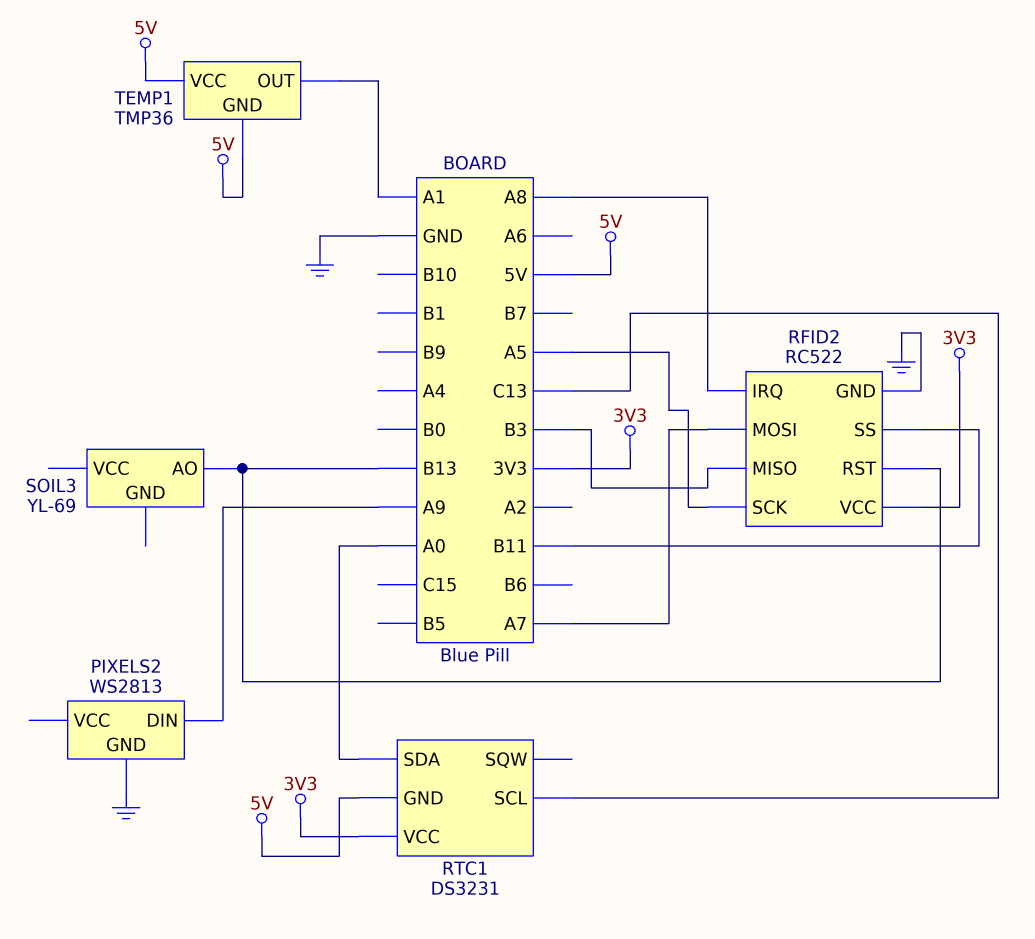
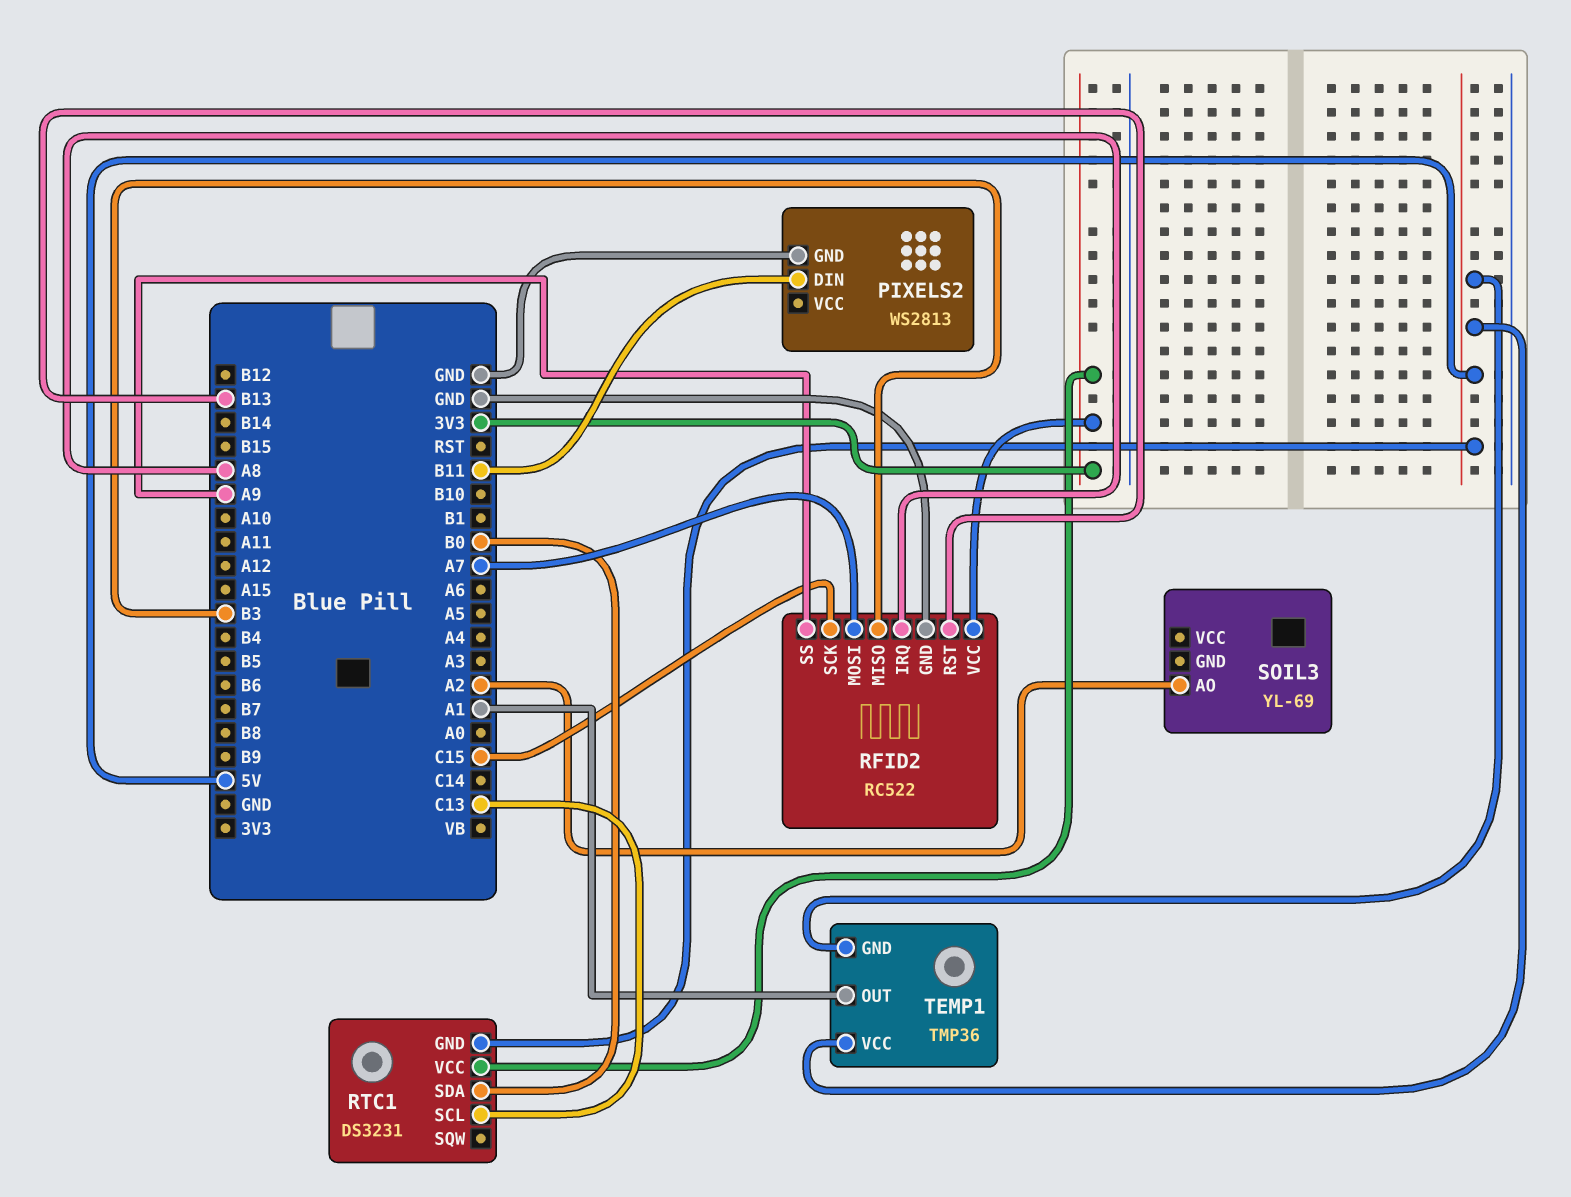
PIXELS2 pin DIN: A9 -> B11
RFID2 pin SCK: A5 -> C15
RFID2 pin SS: B11 -> A9
RTC1 pin SDA: A0 -> B0
SOIL3 pin AO: B13 -> A2

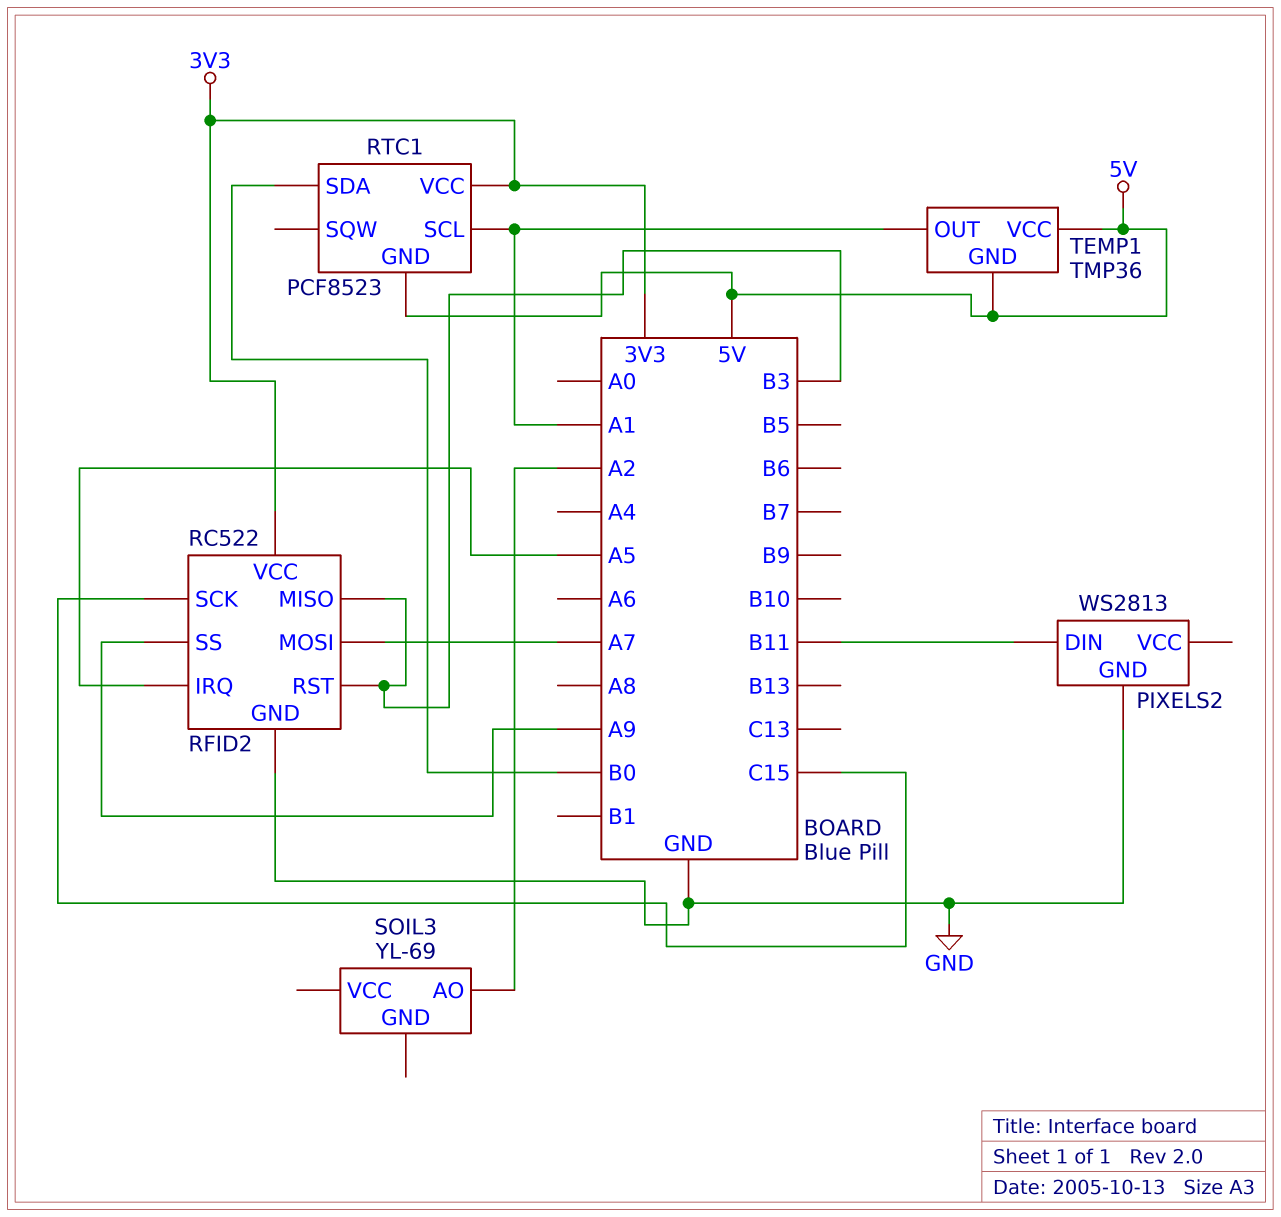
RFID2 pin IRQ: A8 -> A5
RFID2 pin RST: B13 -> B3
RTC1: DS3231 -> PCF8523
RTC1 pin SCL: C13 -> A1

